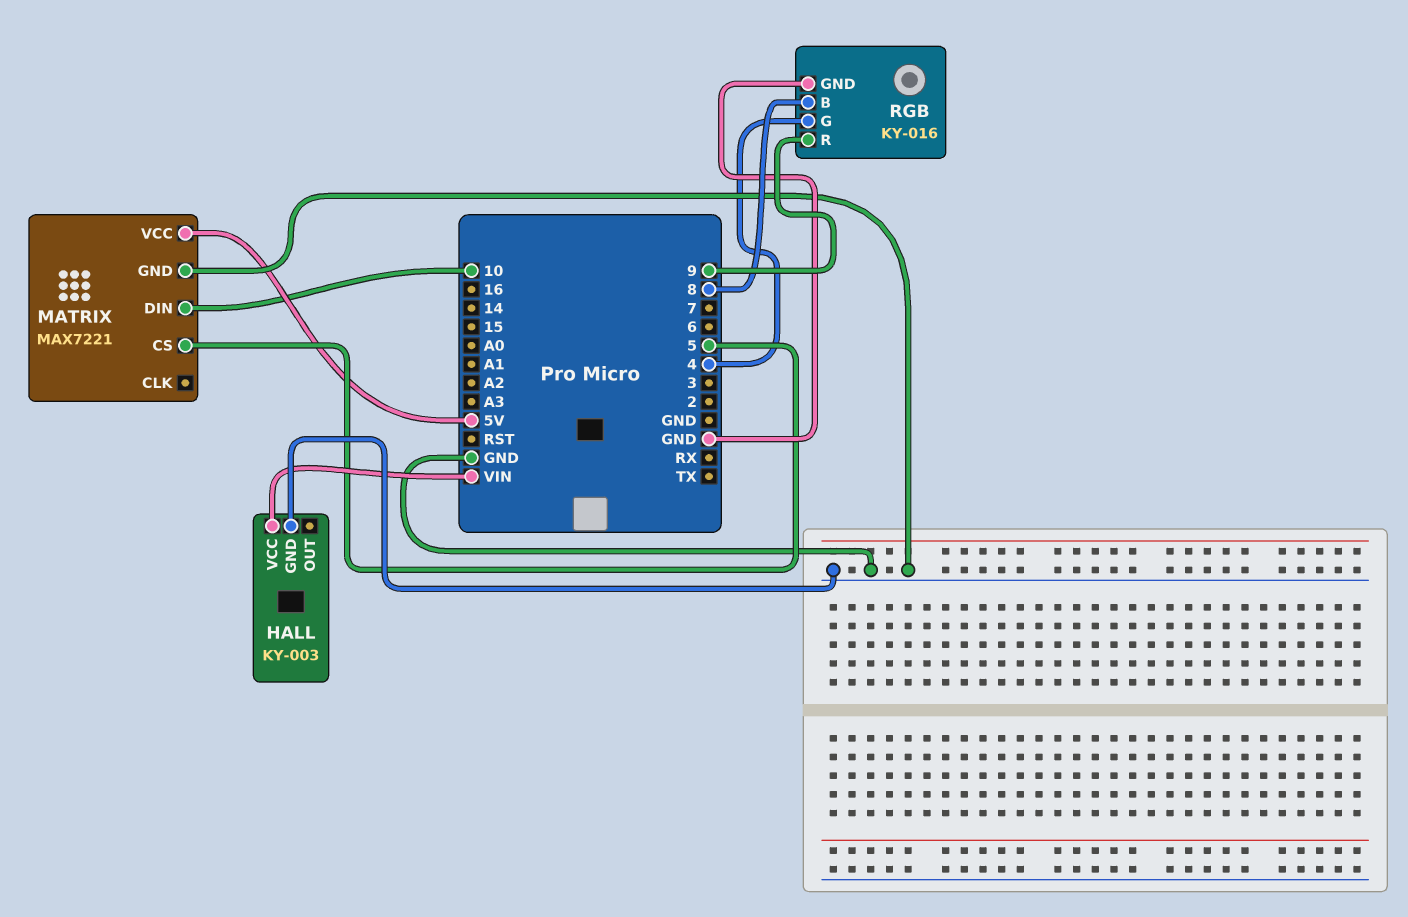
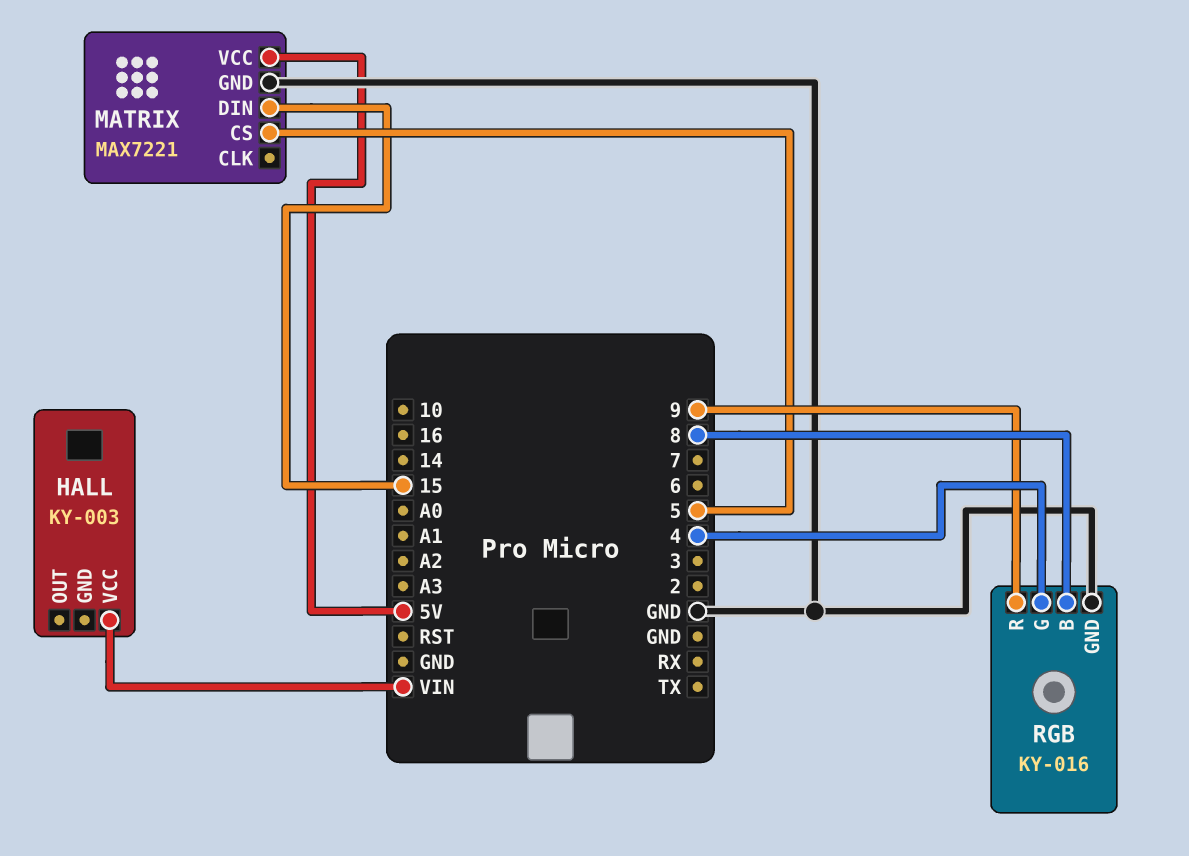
HALL pin GND: GND -> none
MATRIX pin DIN: 10 -> 15

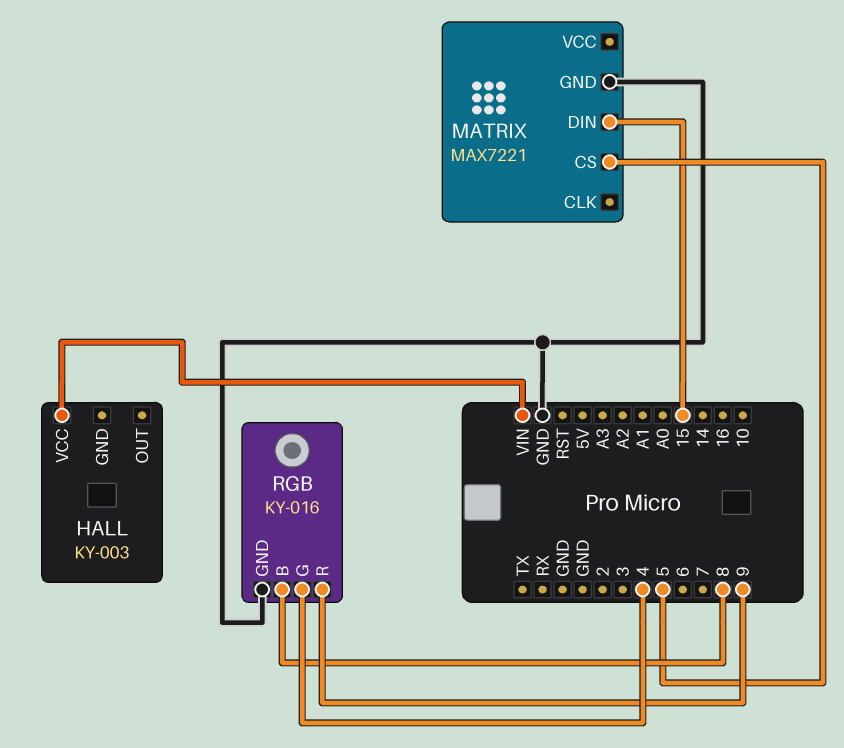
MATRIX pin VCC: 5V -> none

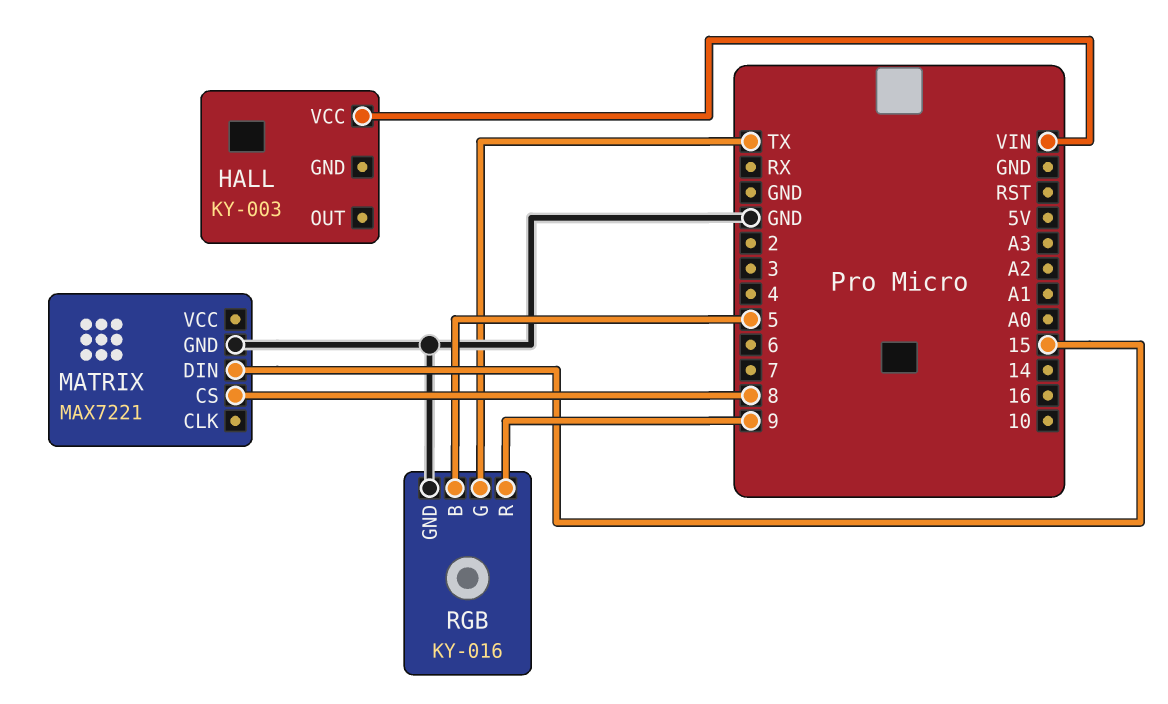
MATRIX pin CS: 5 -> 8
RGB pin B: 8 -> 5
RGB pin G: 4 -> TX

